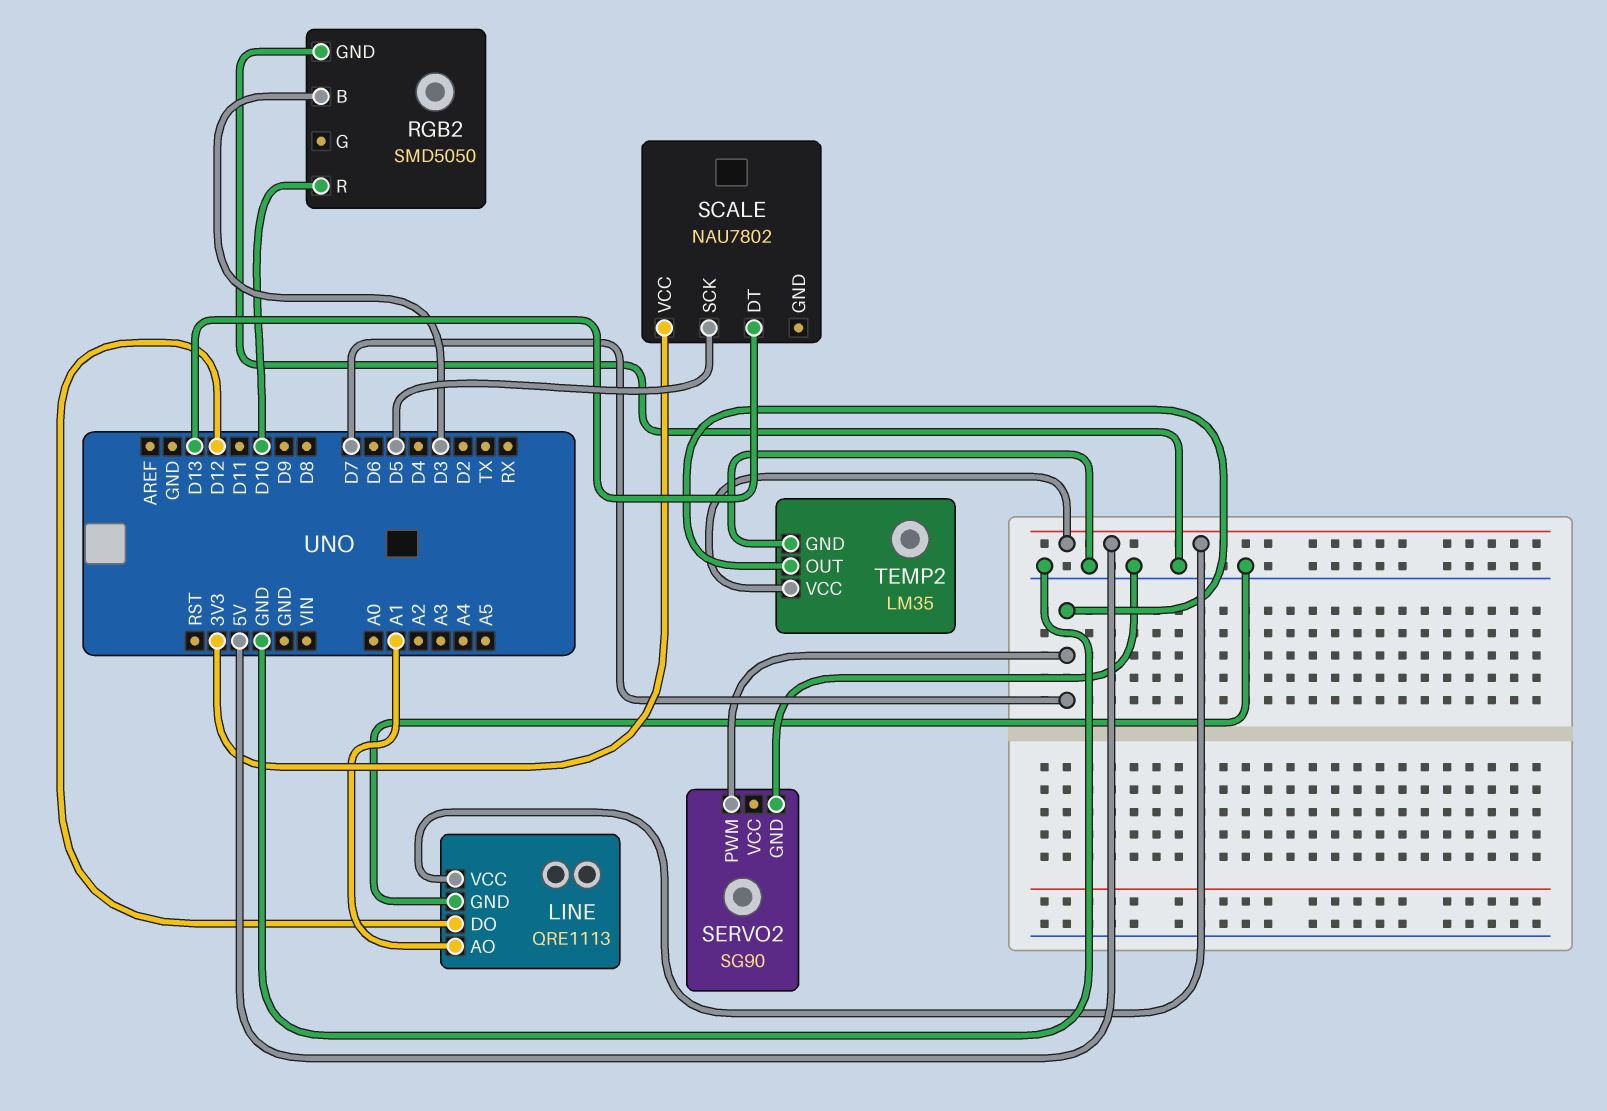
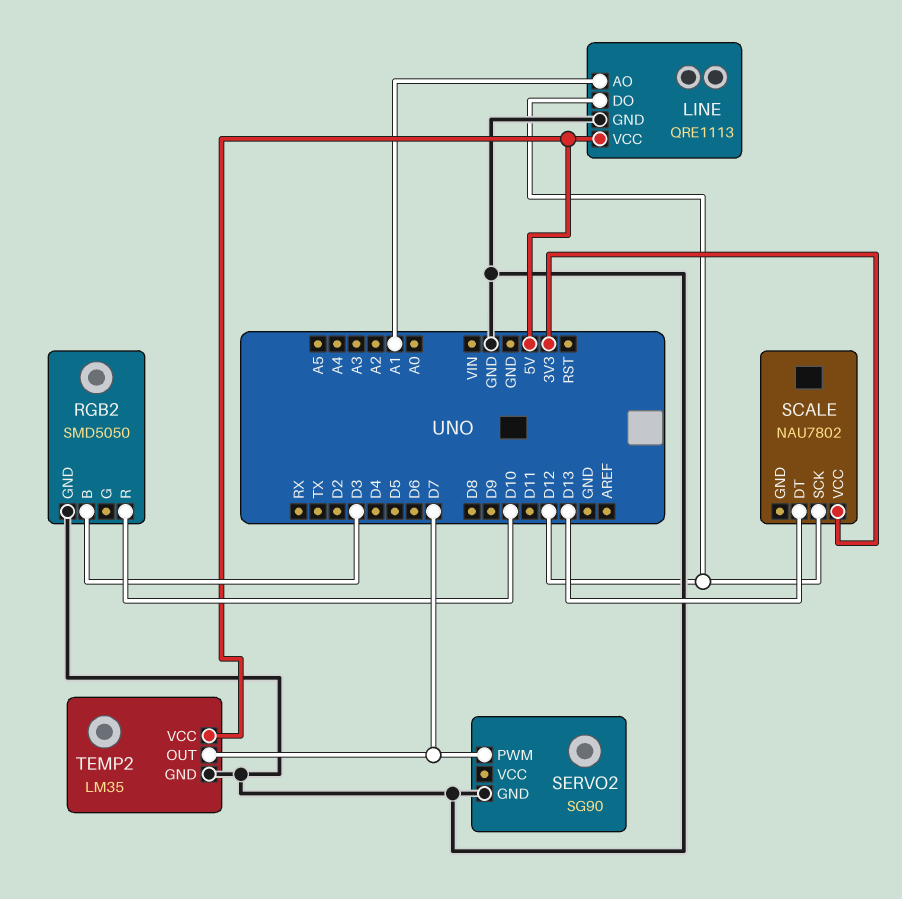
SCALE pin SCK: D5 -> D12

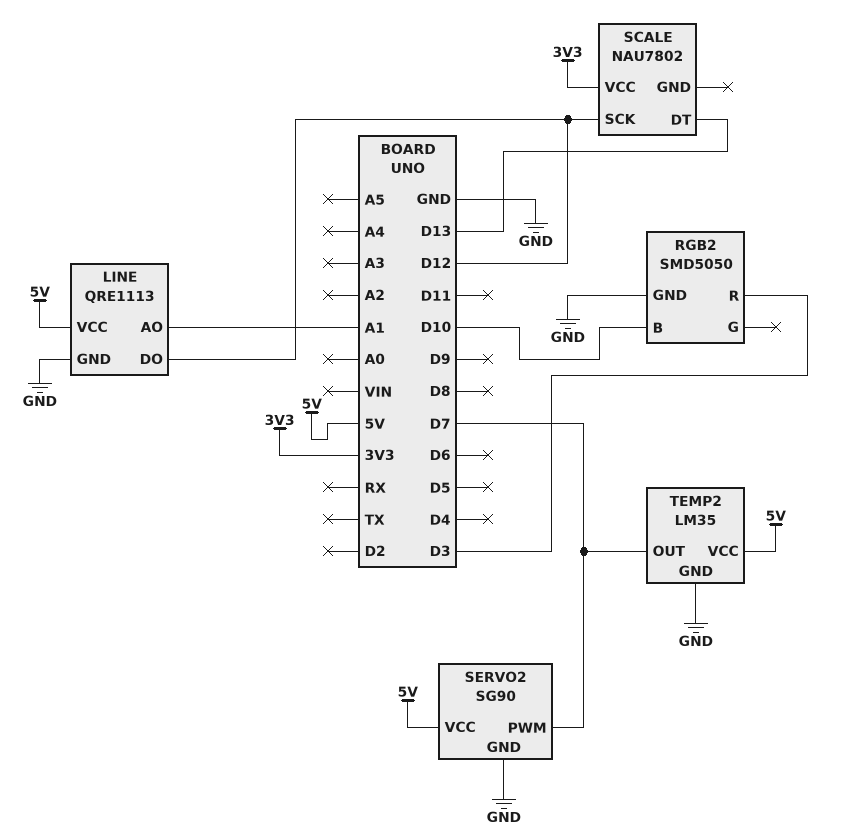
RGB2 pin B: D3 -> D10
RGB2 pin R: D10 -> D3
SERVO2 pin VCC: none -> 5V

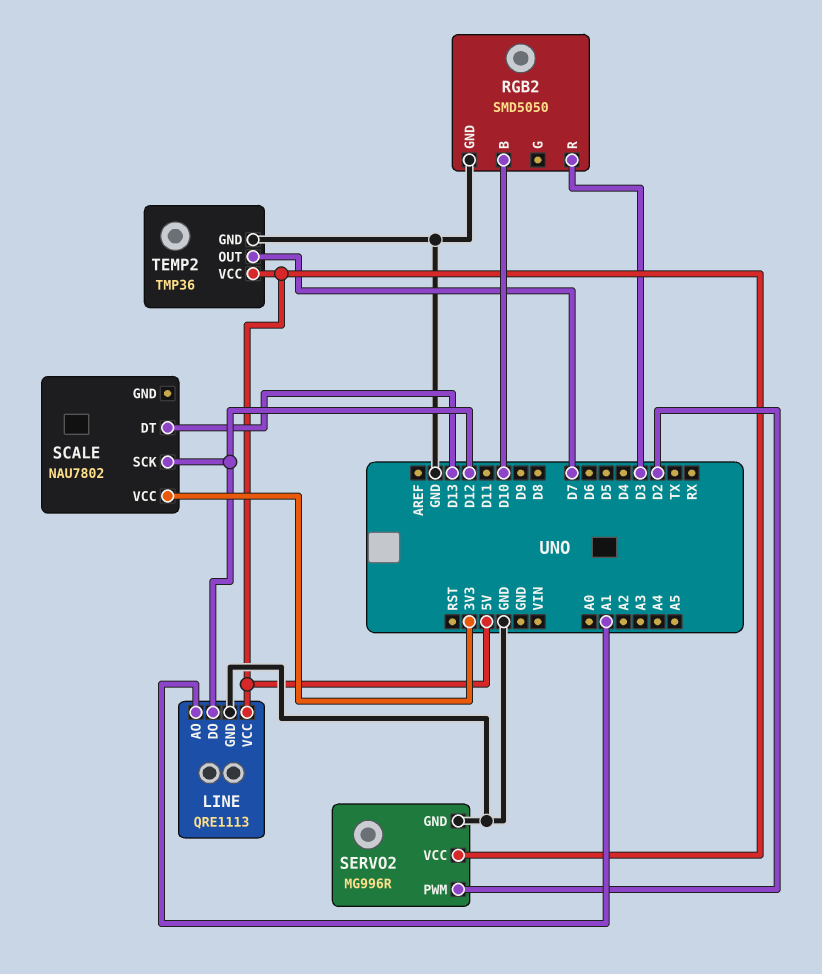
SERVO2: SG90 -> MG996R
SERVO2 pin PWM: D7 -> D2
TEMP2: LM35 -> TMP36

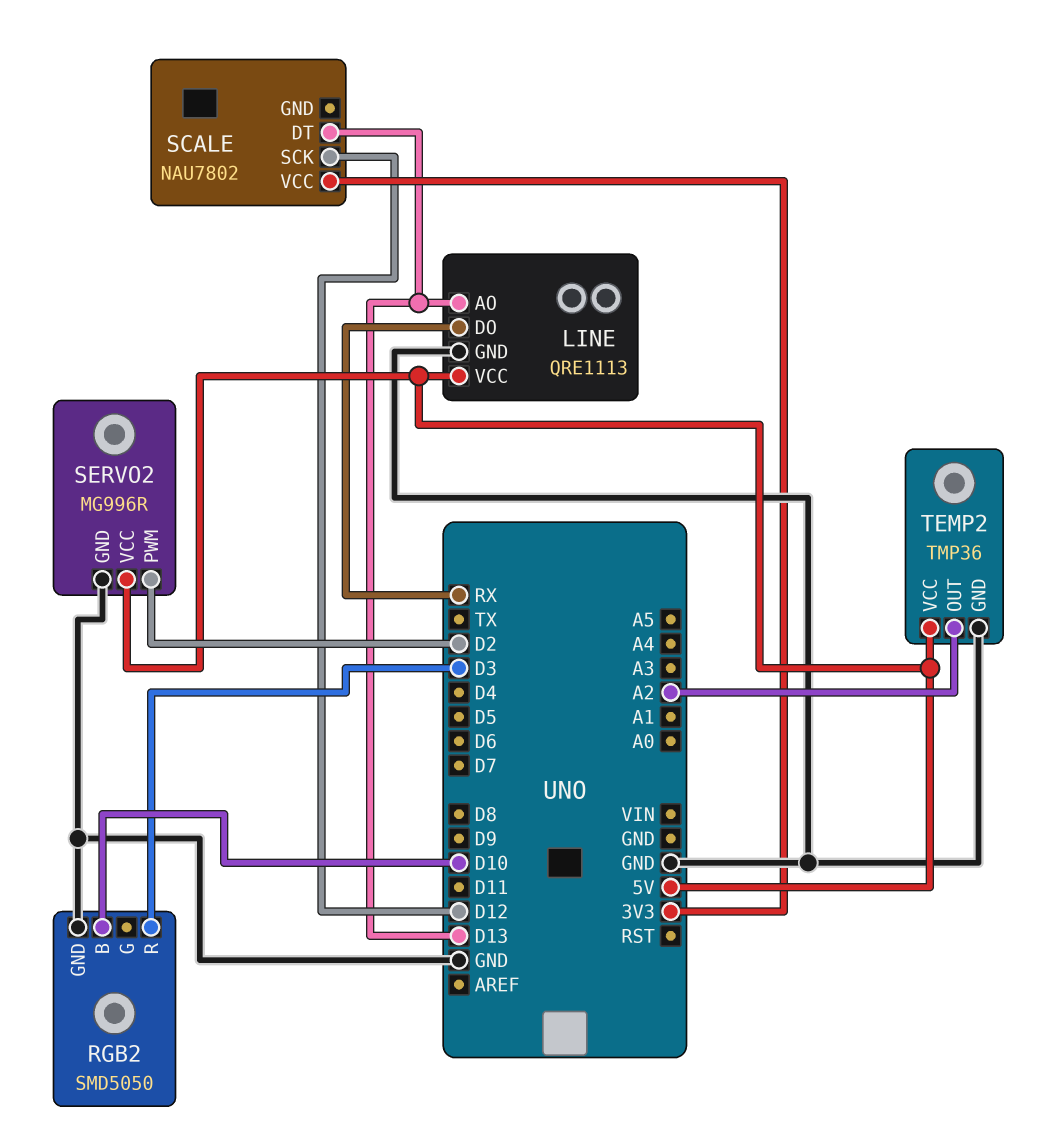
LINE pin AO: A1 -> D13
LINE pin DO: D12 -> RX
TEMP2 pin OUT: D7 -> A2

